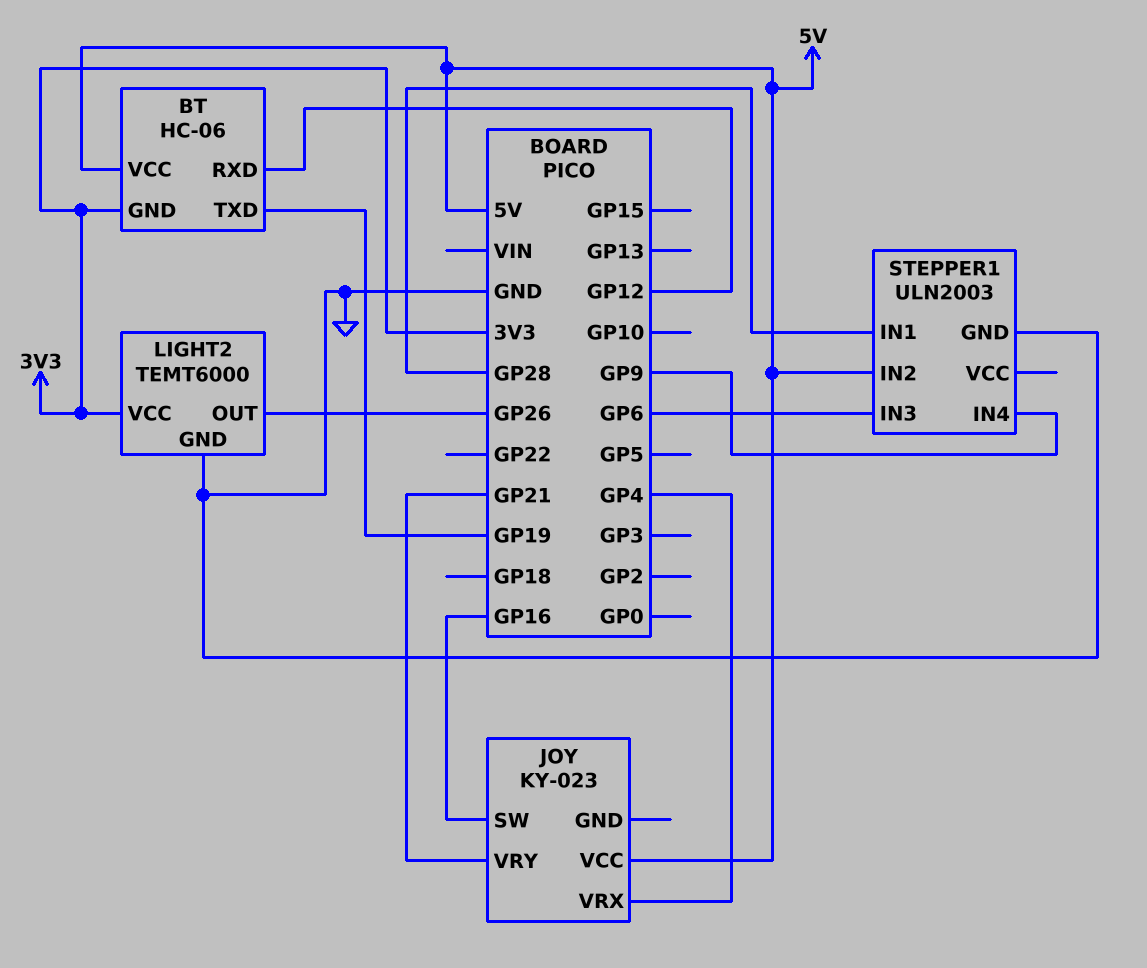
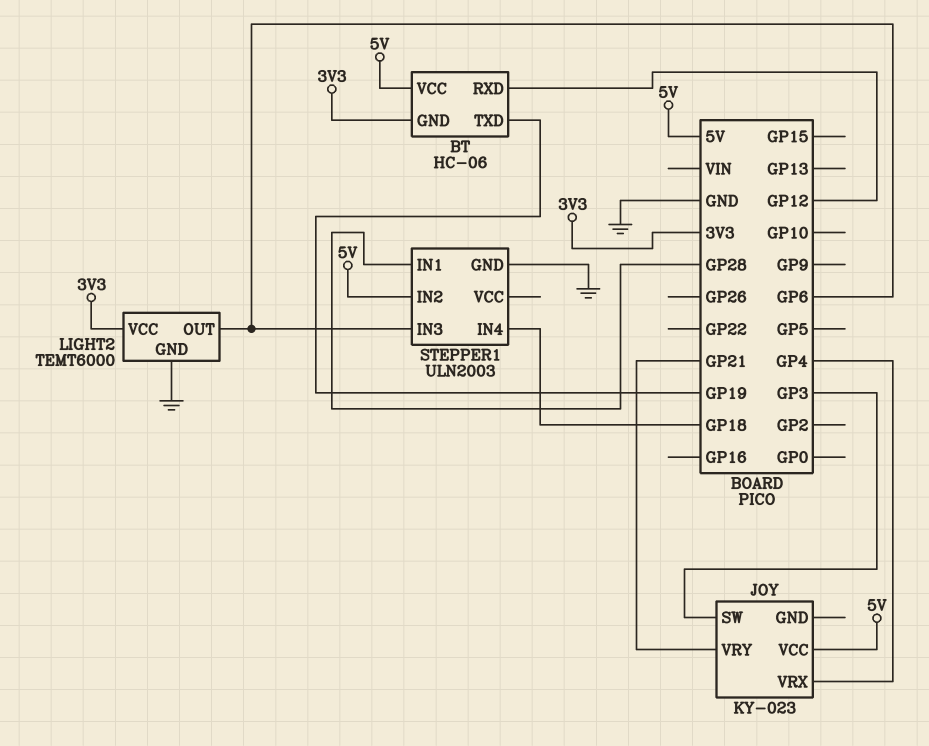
JOY pin SW: GP16 -> GP3
LIGHT2 pin OUT: GP26 -> GP6
STEPPER1 pin IN4: GP9 -> GP18

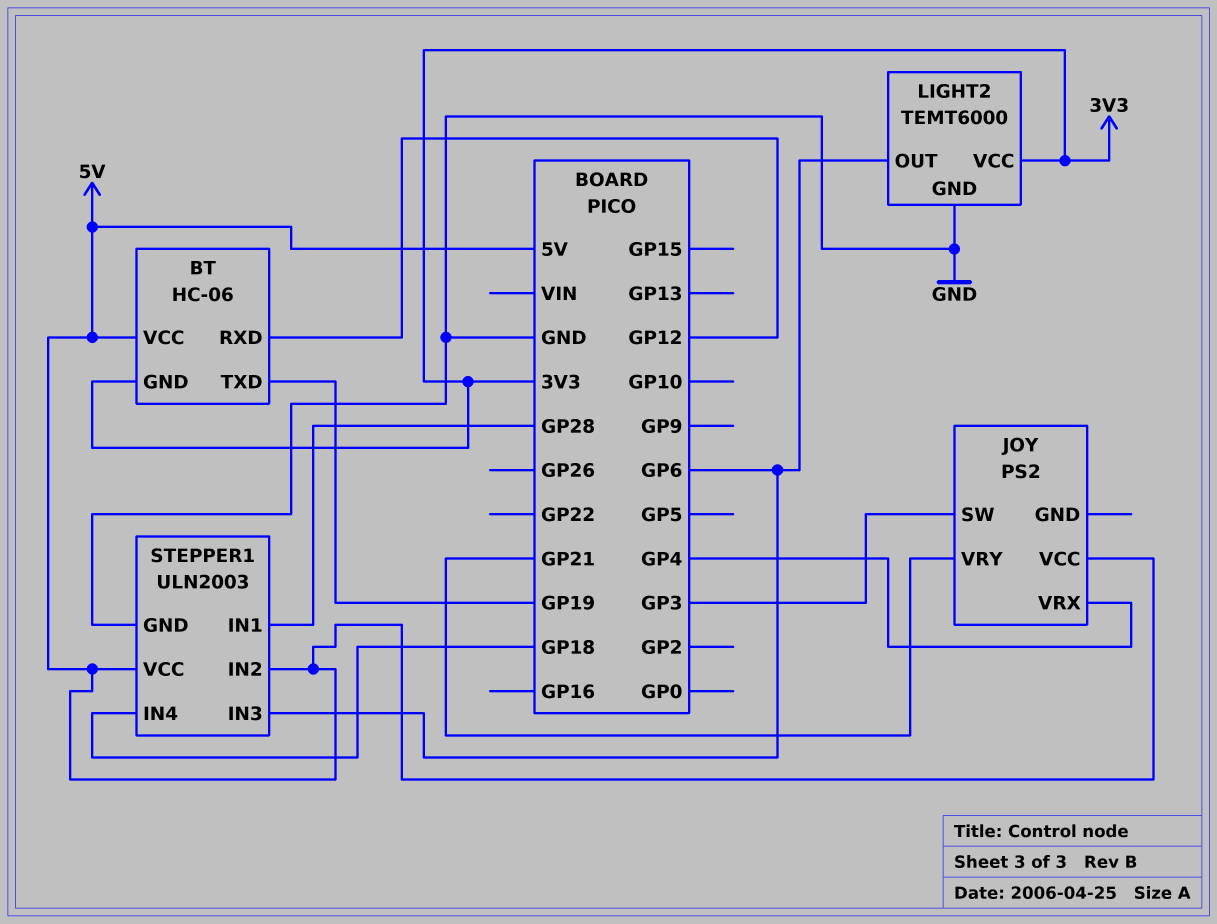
JOY: KY-023 -> PS2
STEPPER1 pin VCC: none -> 5V

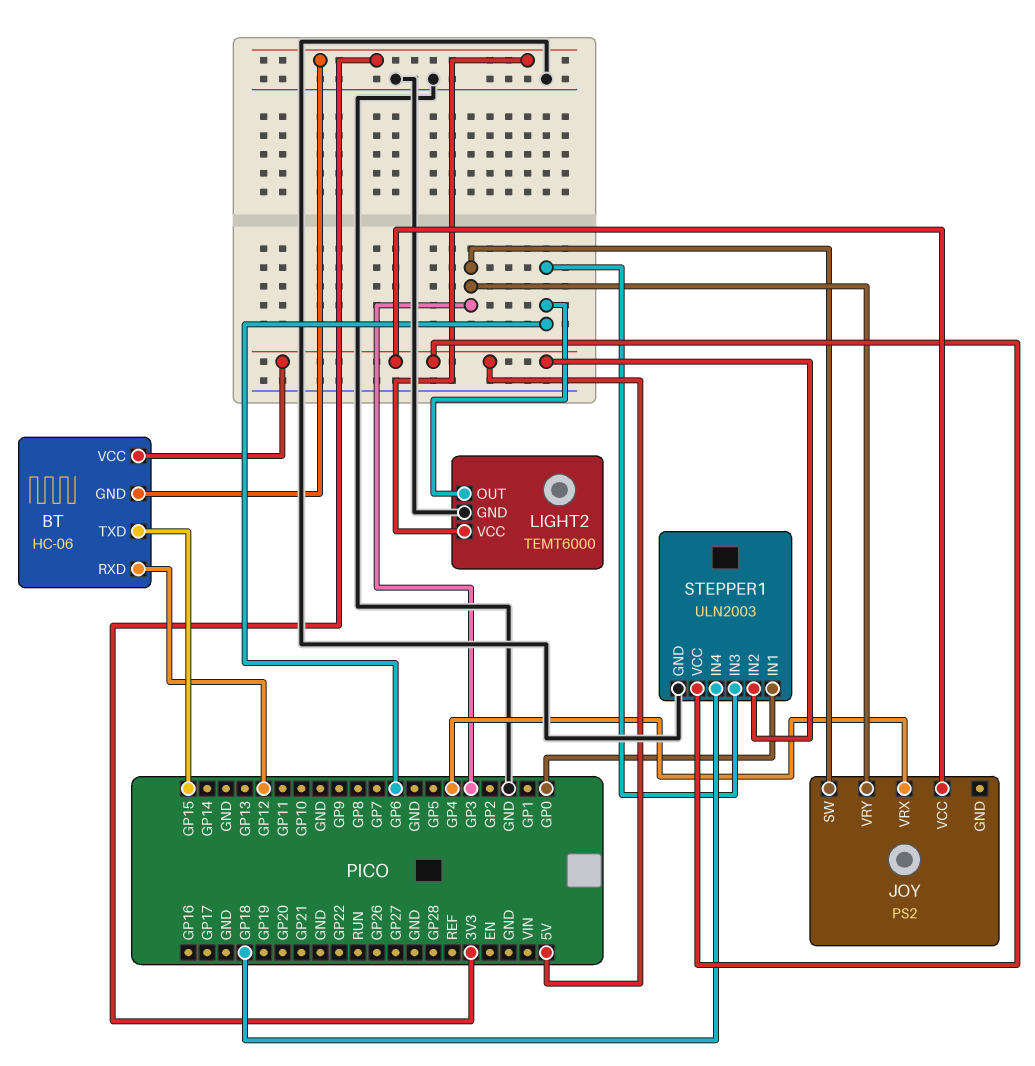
BT pin TXD: GP19 -> GP15
JOY pin VRY: GP21 -> GP3
STEPPER1 pin IN1: GP28 -> GP0

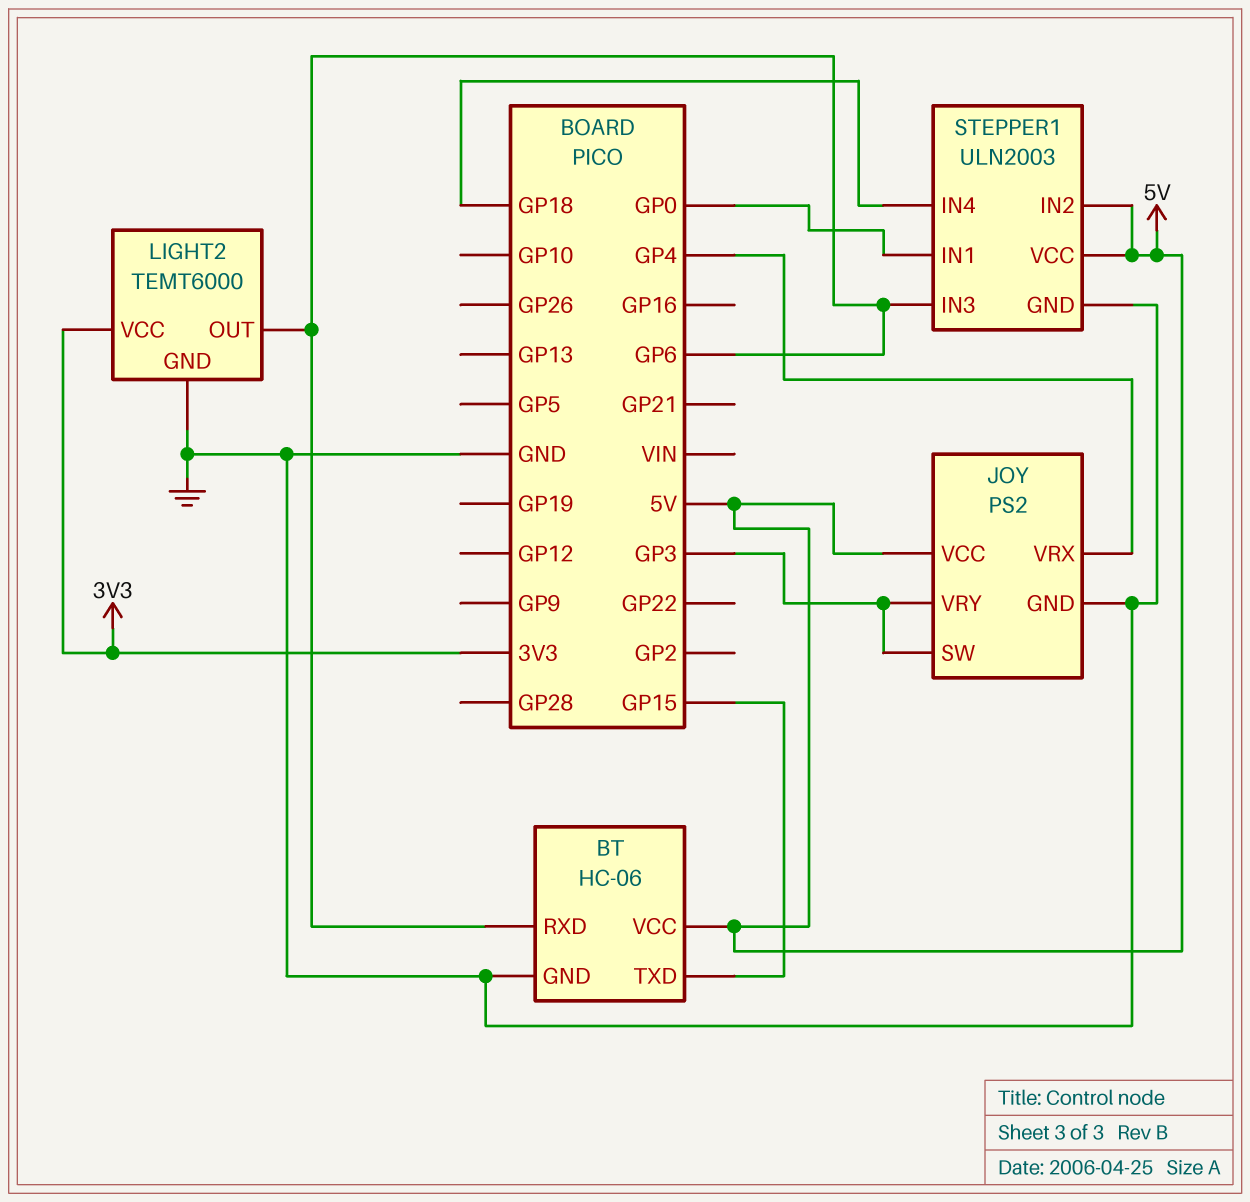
BT pin GND: 3V3 -> GND
BT pin RXD: GP12 -> GP6
JOY pin GND: none -> GND

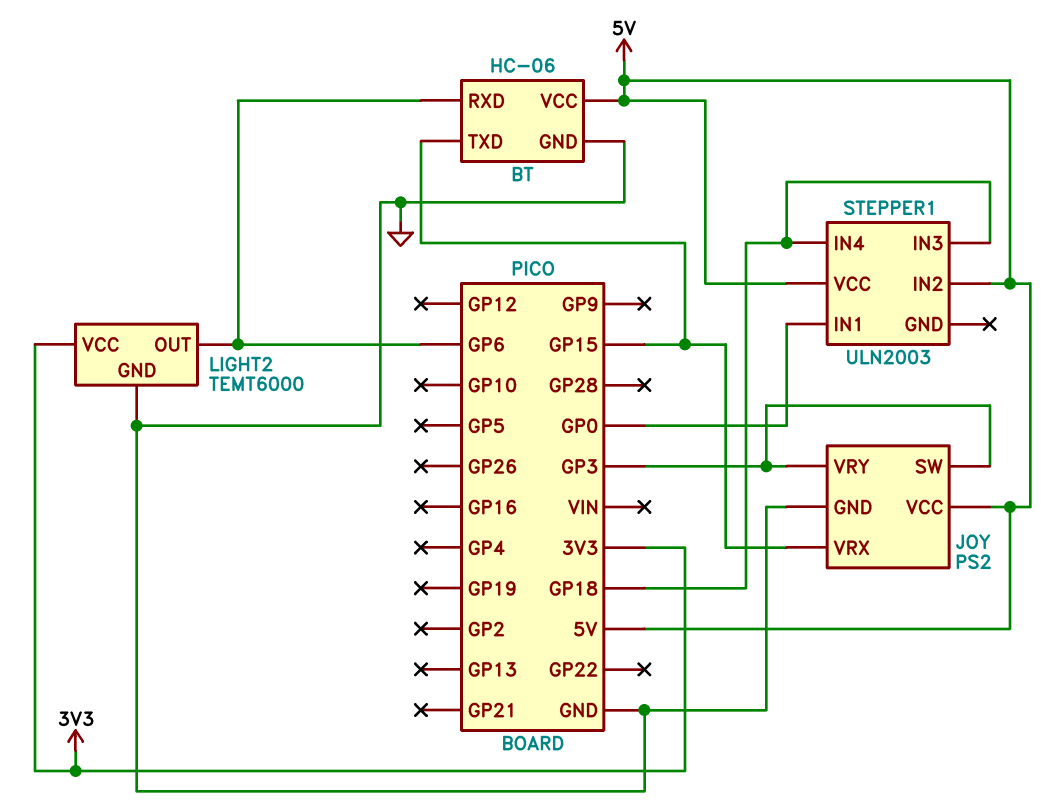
JOY pin VRX: GP4 -> GP15
STEPPER1 pin GND: GND -> none
STEPPER1 pin IN3: GP6 -> GP18

